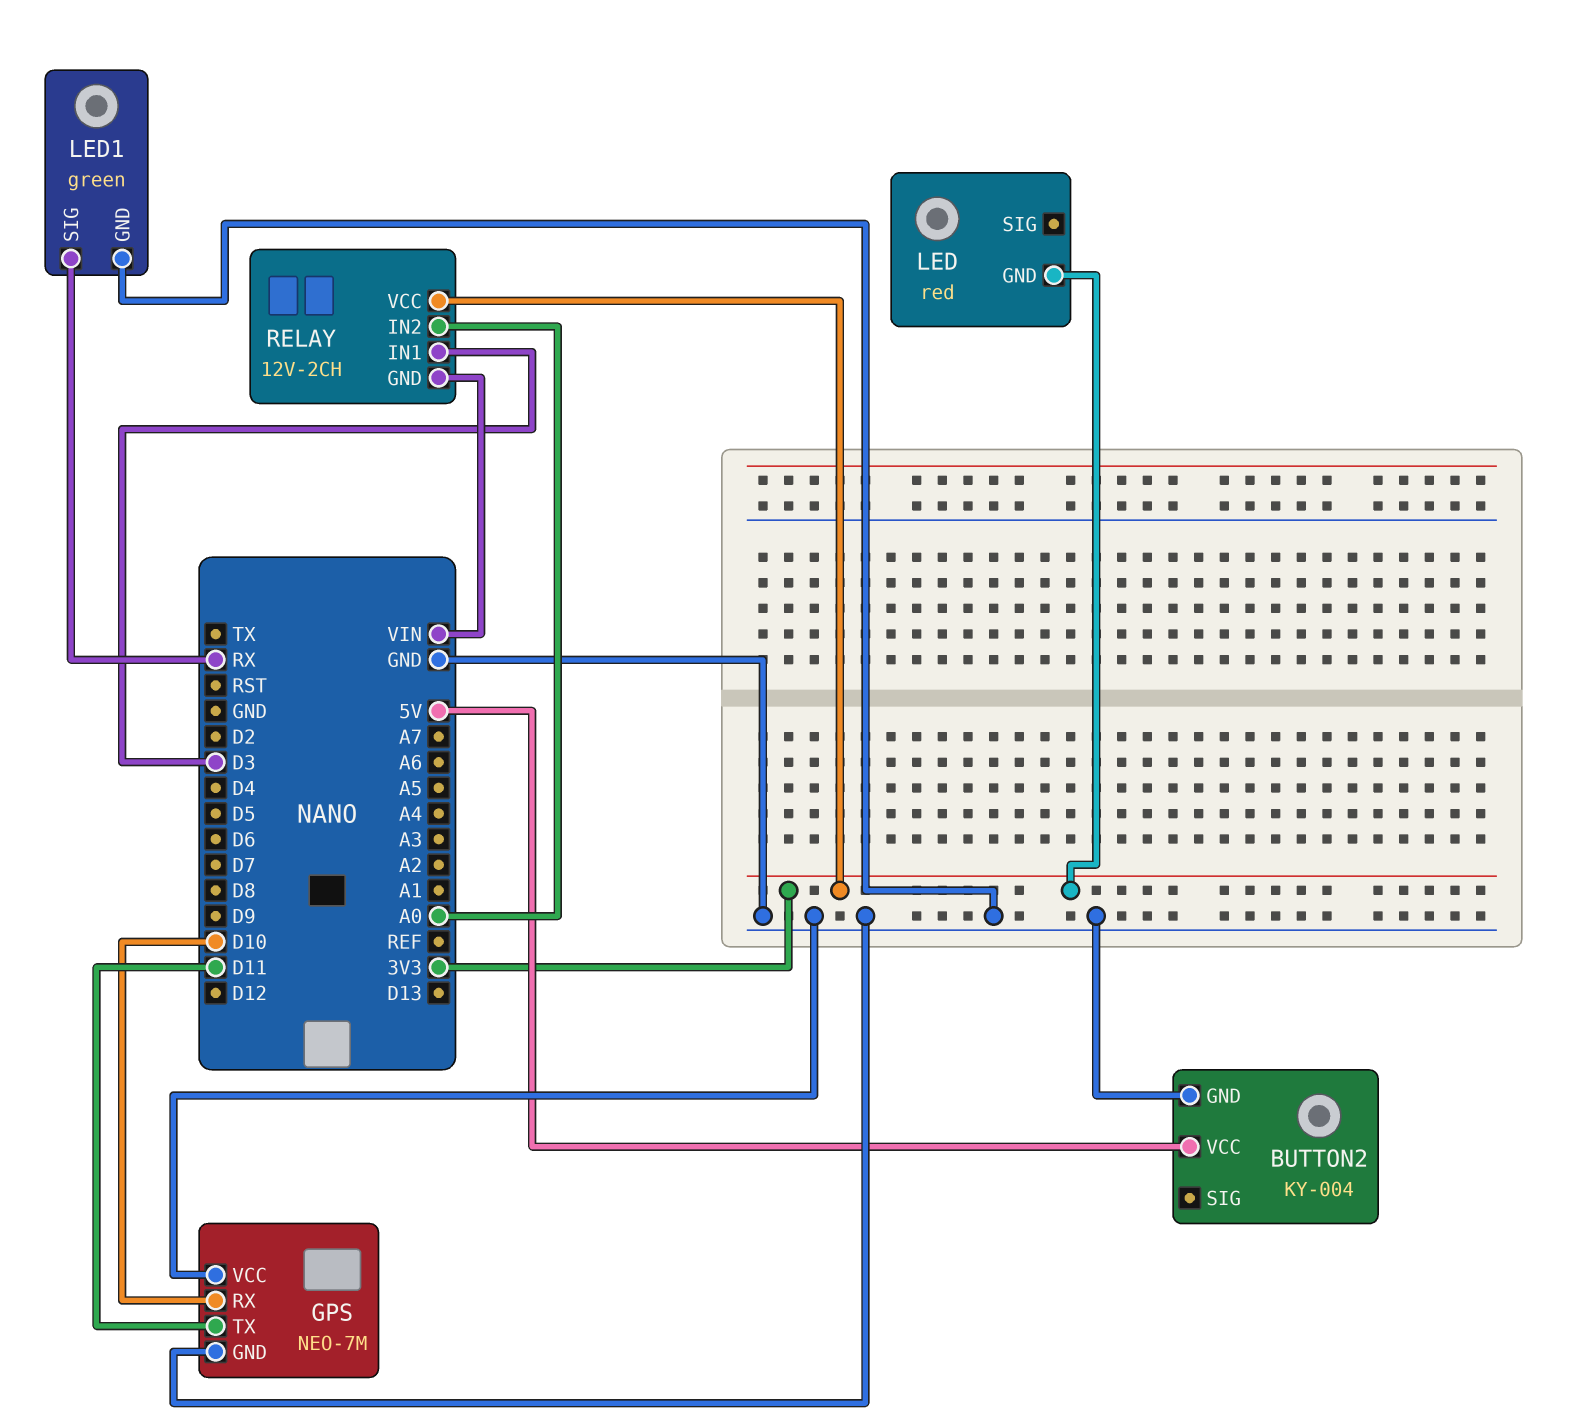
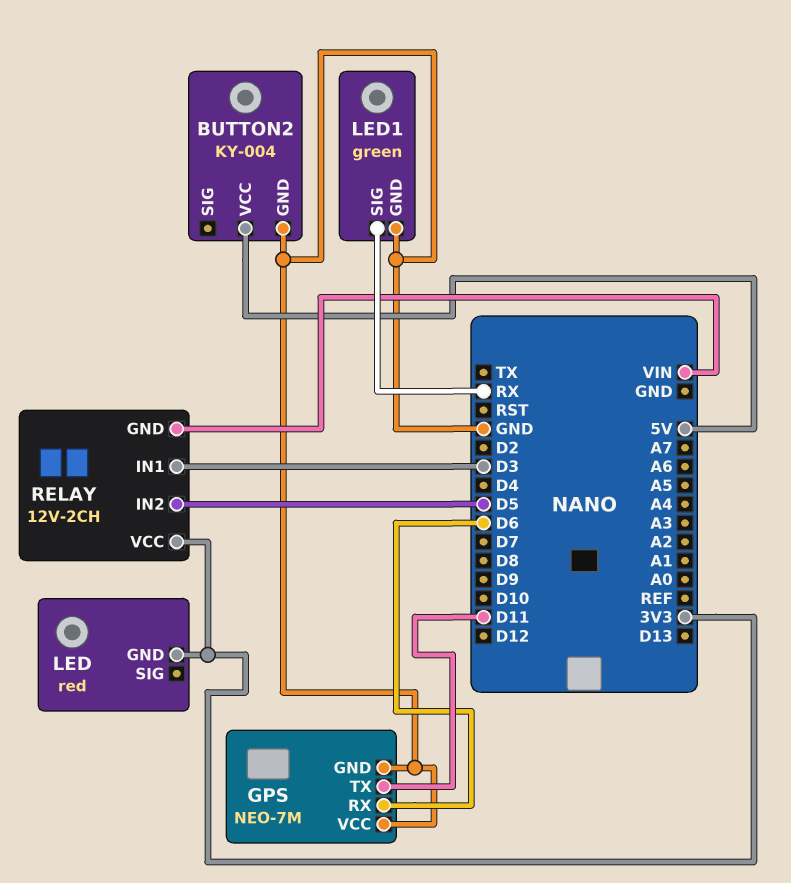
GPS pin RX: D10 -> D6
RELAY pin IN2: A0 -> D5

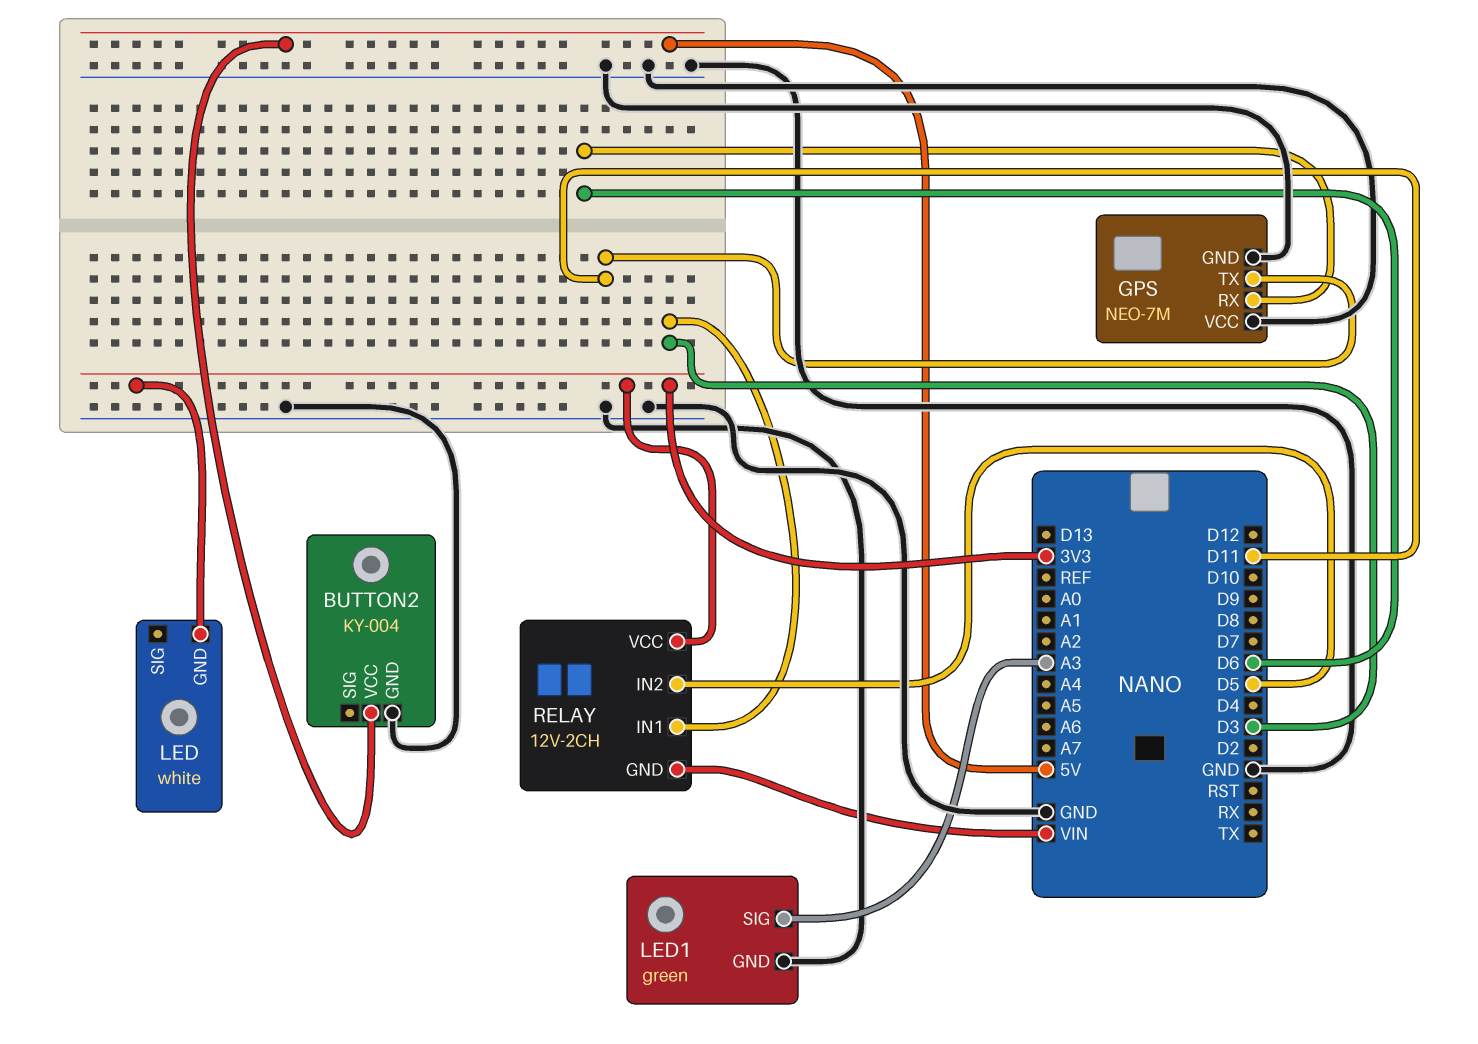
LED: red -> white
LED1 pin SIG: RX -> A3

